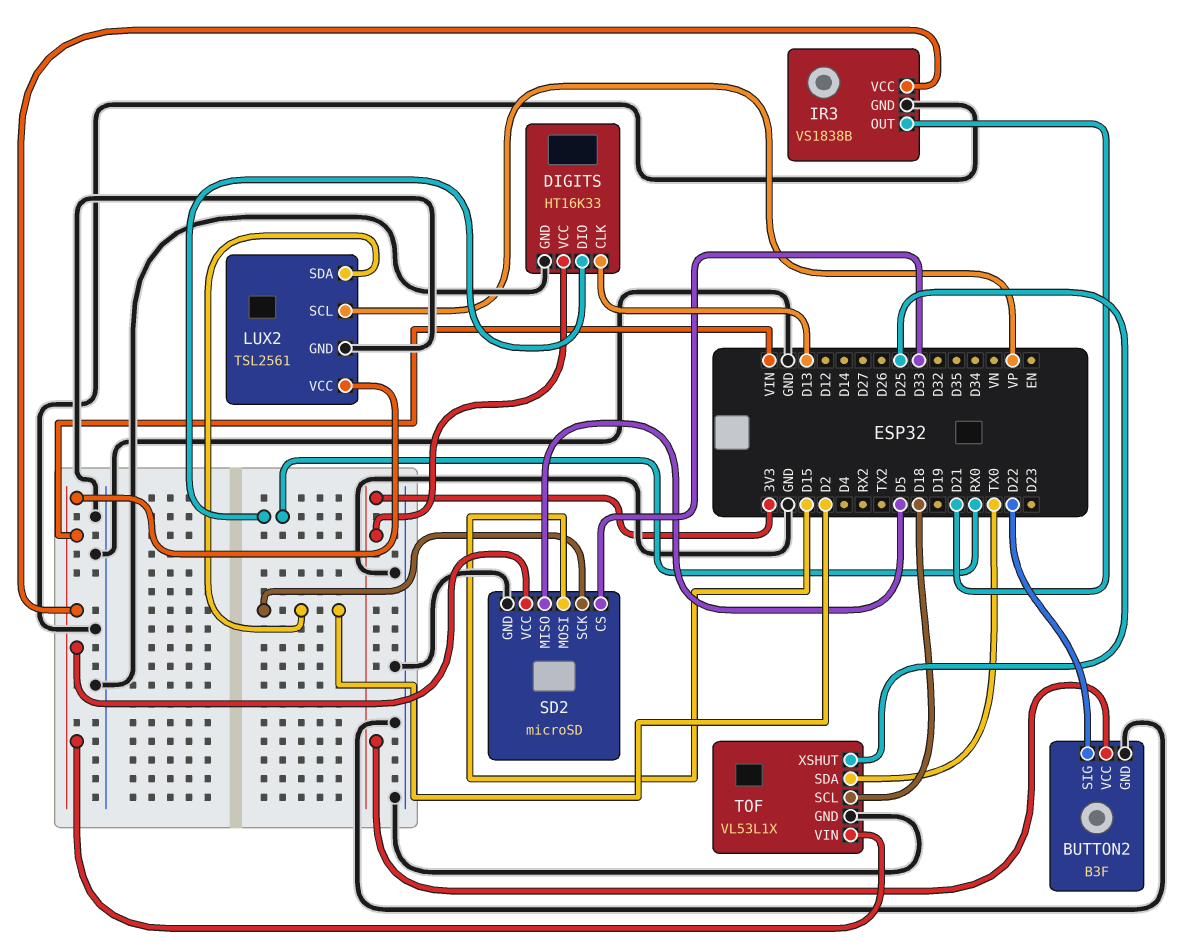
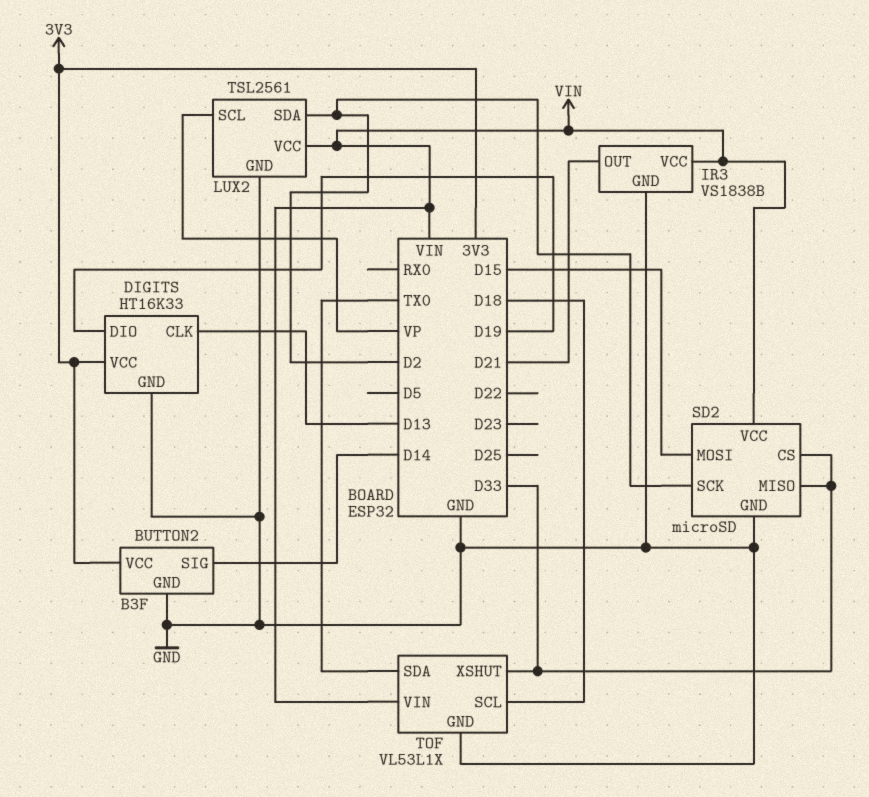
BUTTON2 pin SIG: D22 -> D14
DIGITS pin DIO: RX0 -> D19
SD2 pin MISO: D5 -> D33
TOF pin XSHUT: D25 -> D33

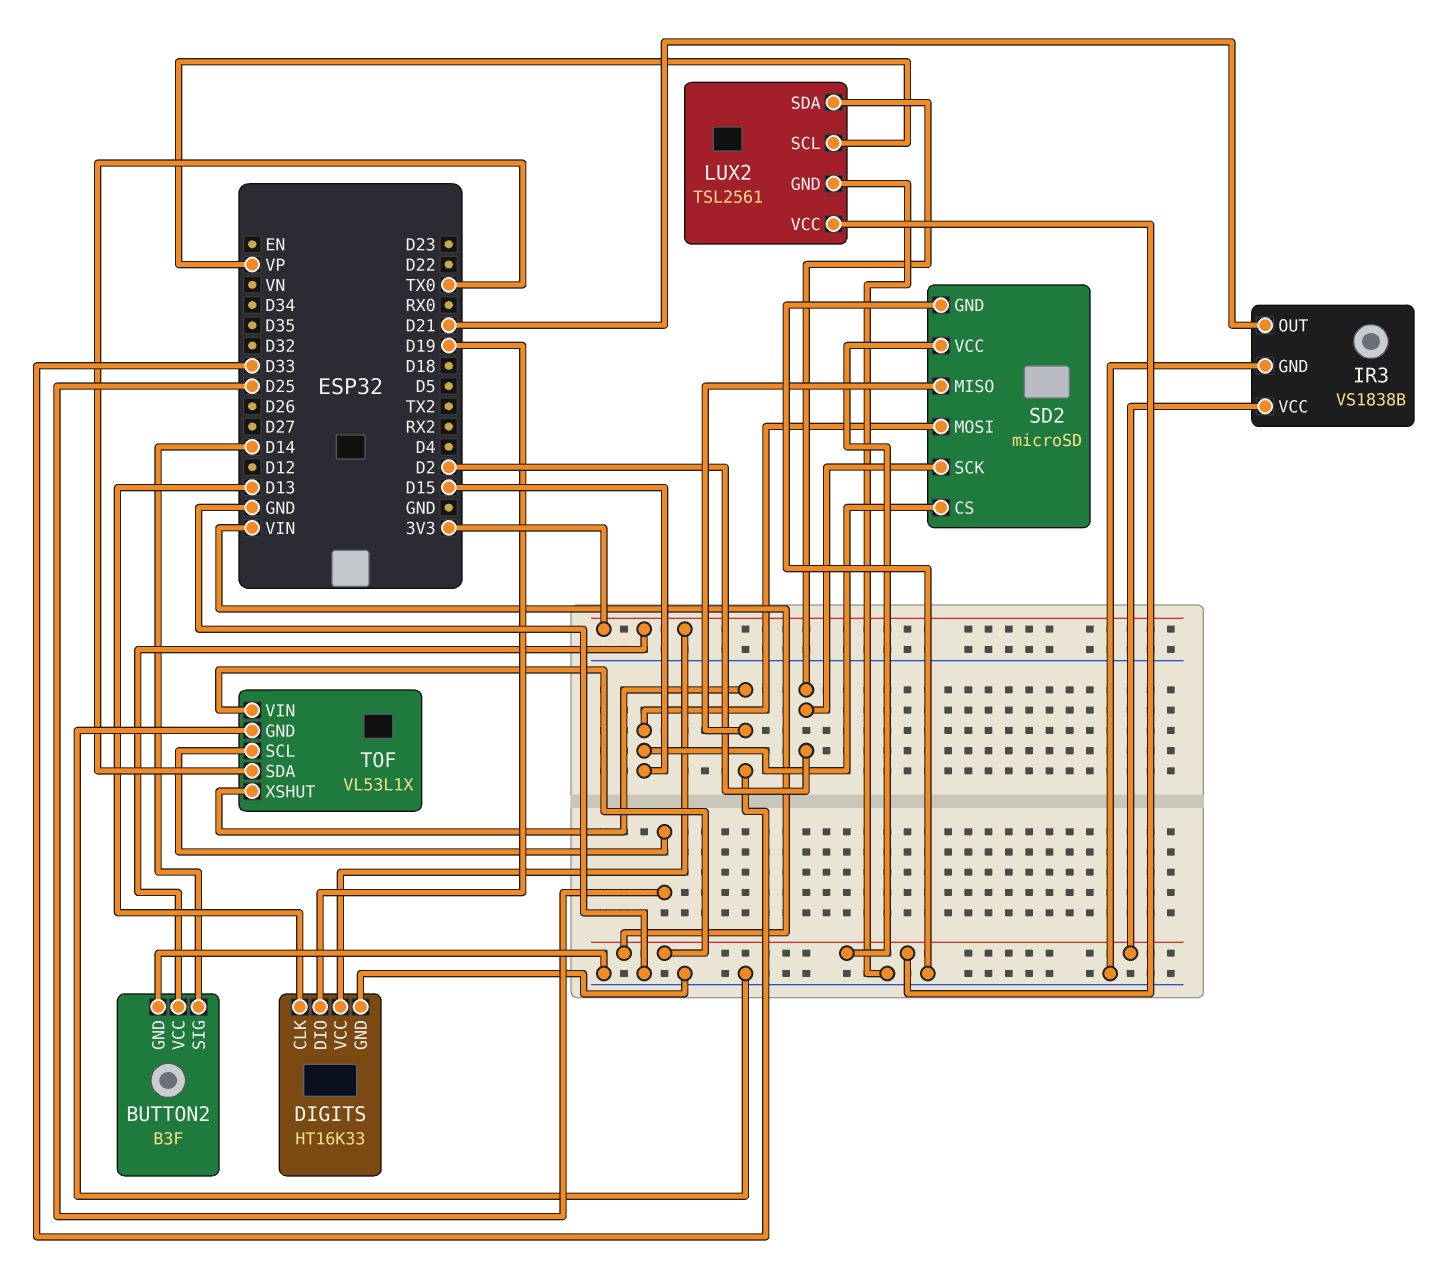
SD2 pin CS: D33 -> D15
TOF pin SCL: D18 -> D25

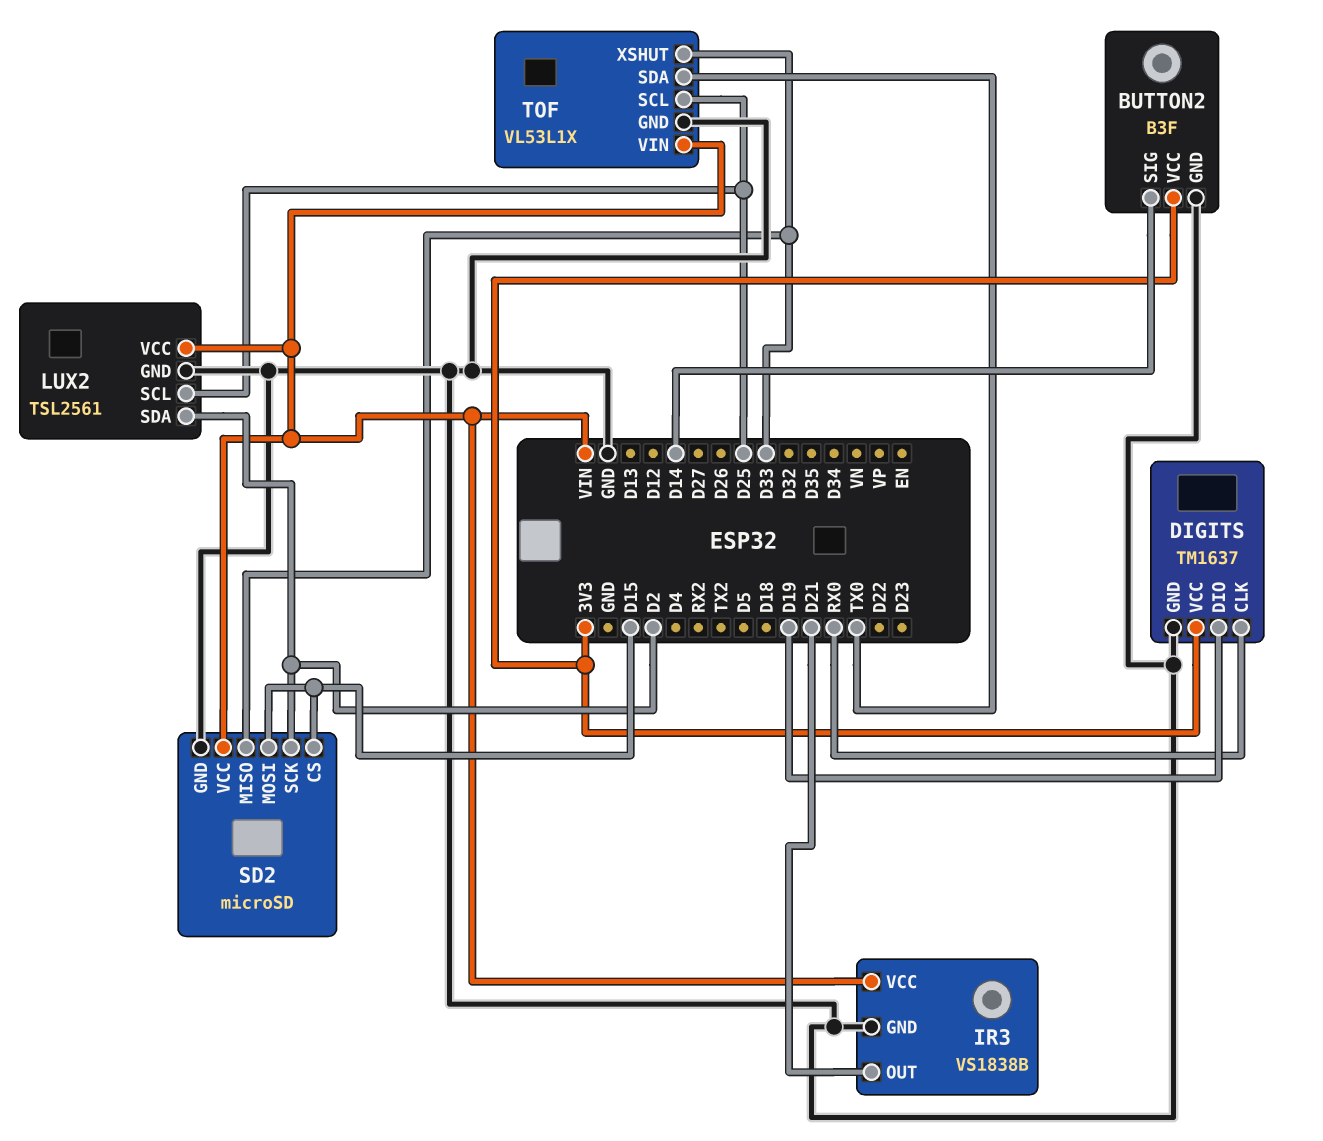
DIGITS: HT16K33 -> TM1637
DIGITS pin CLK: D13 -> RX0
LUX2 pin SCL: VP -> D25

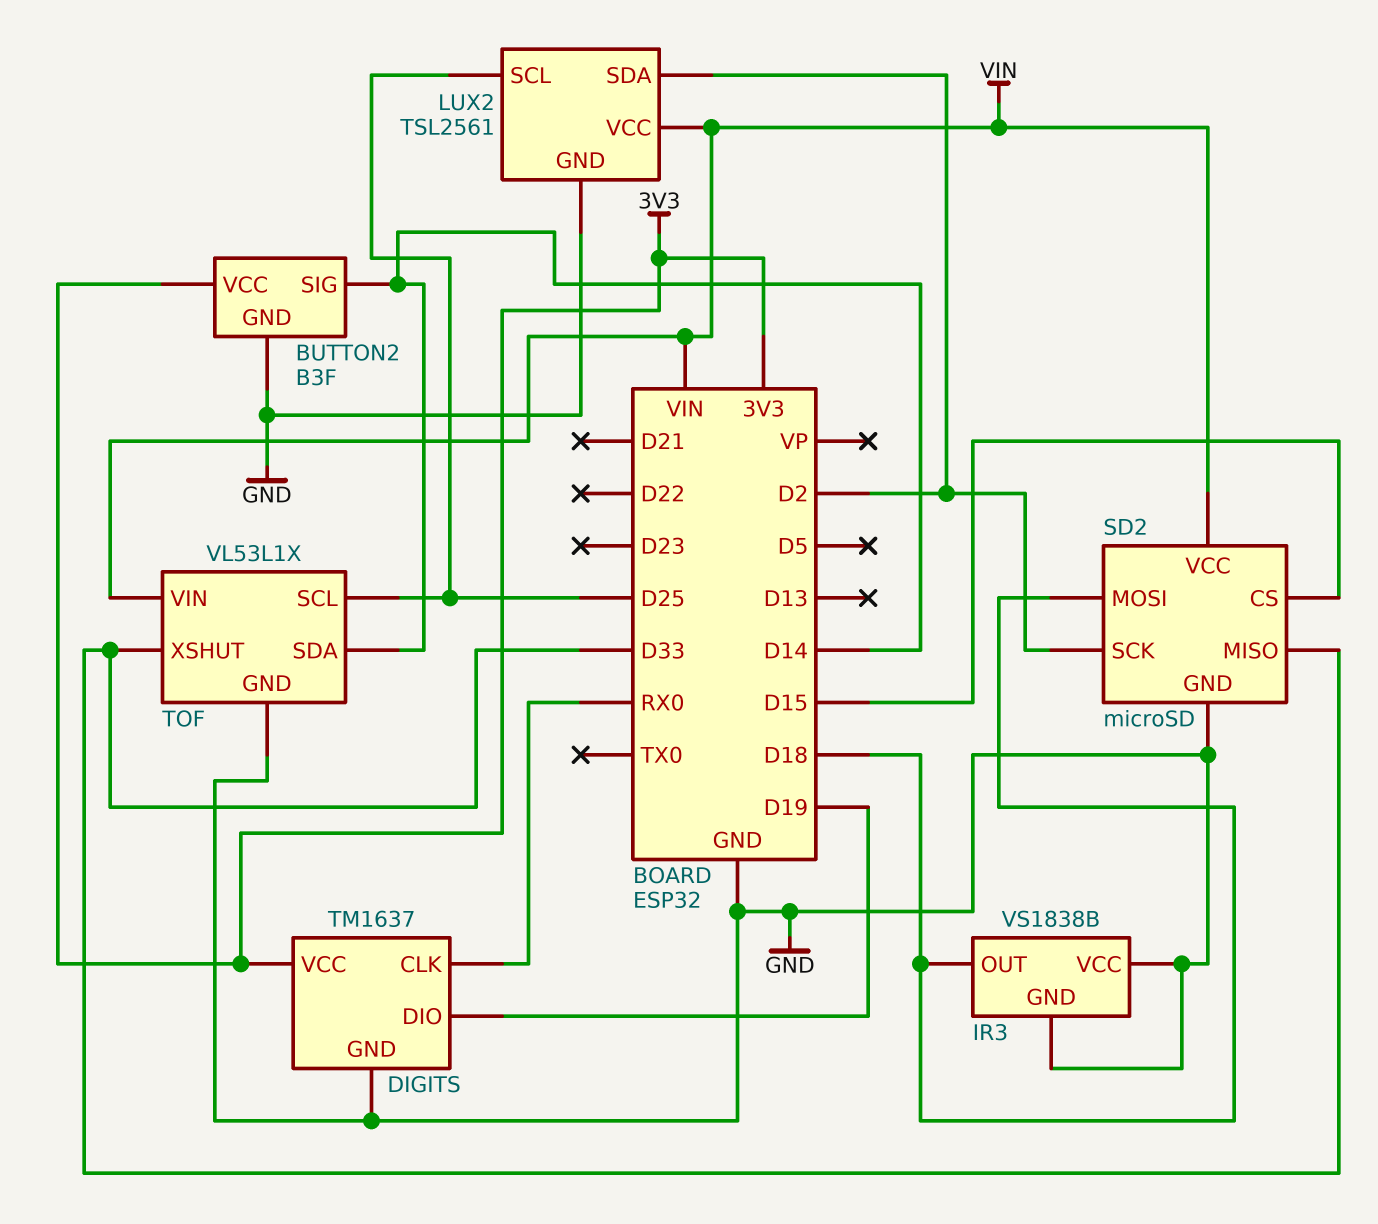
IR3 pin OUT: D21 -> D18
IR3 pin VCC: VIN -> GND
SD2 pin MOSI: D15 -> D18
TOF pin SDA: TX0 -> D14

